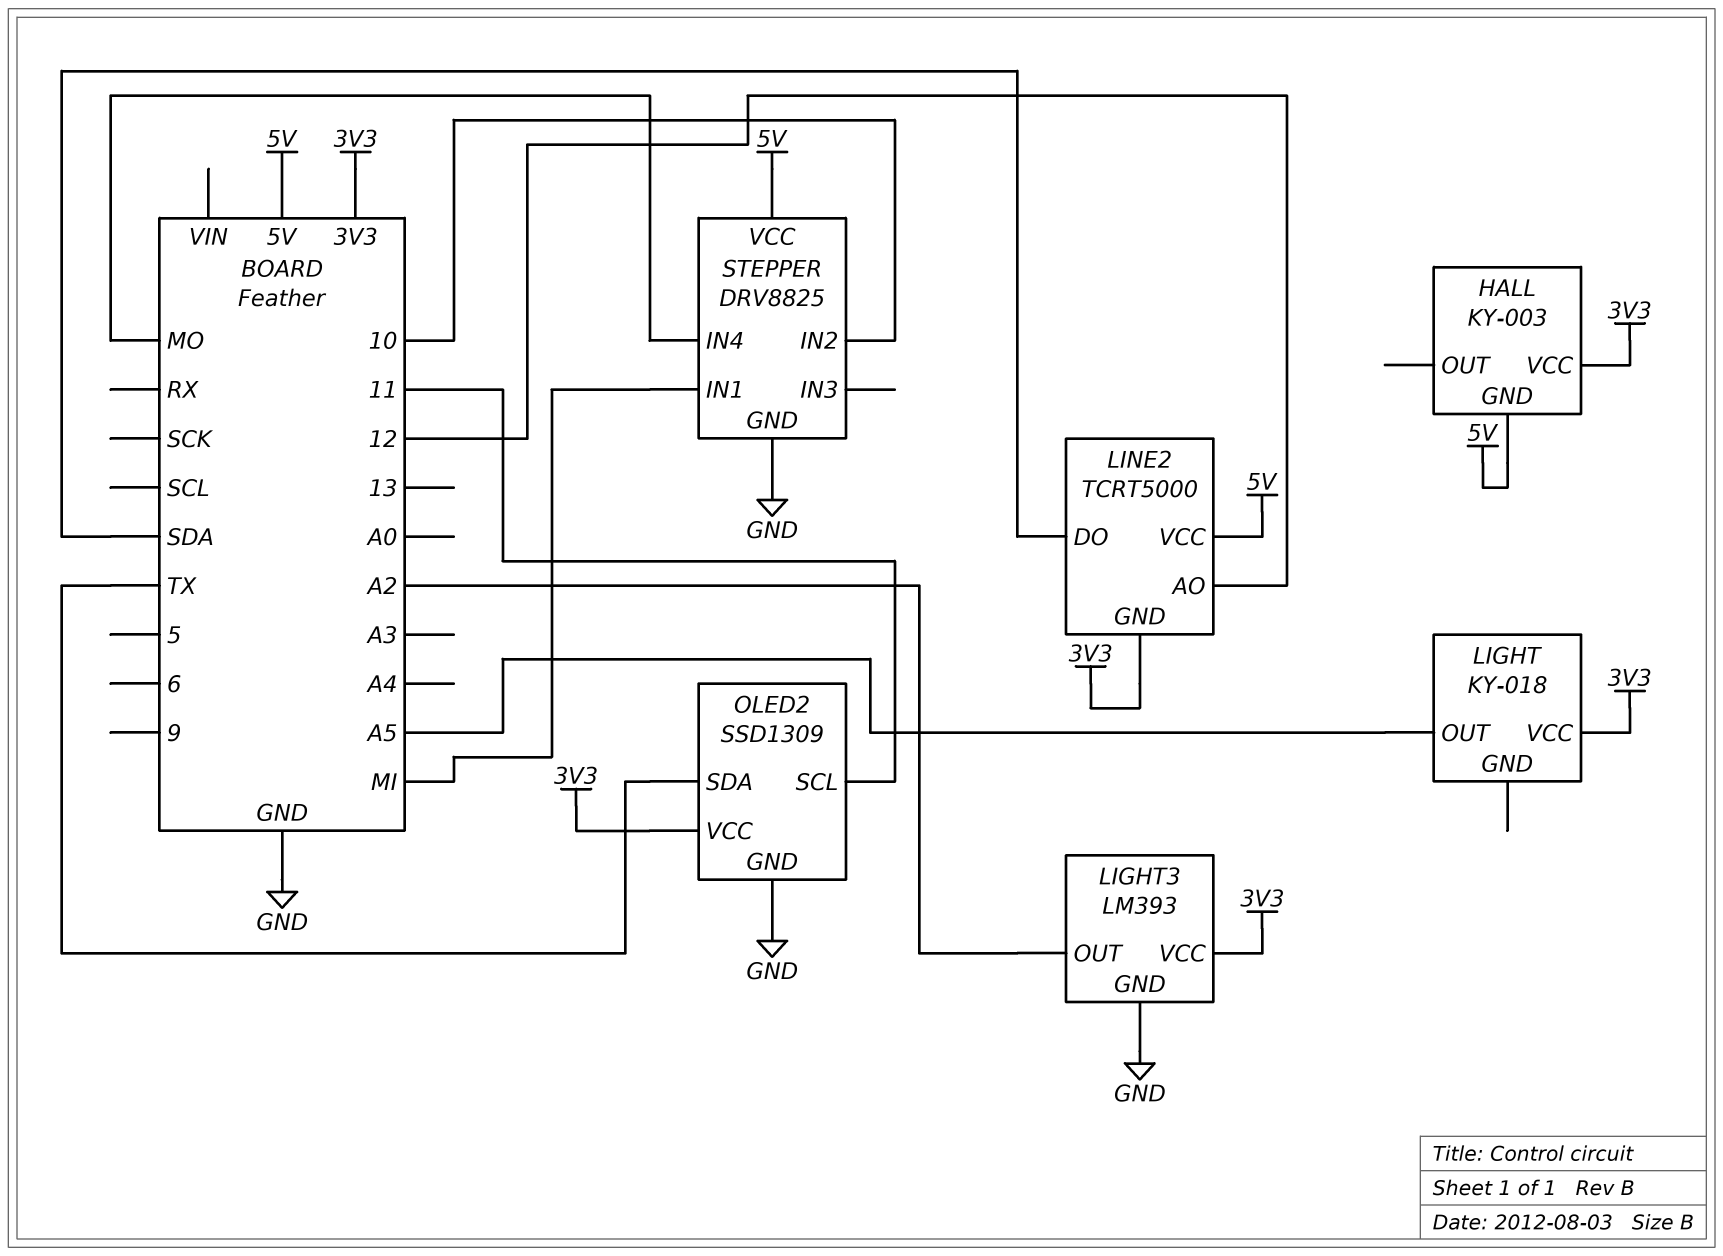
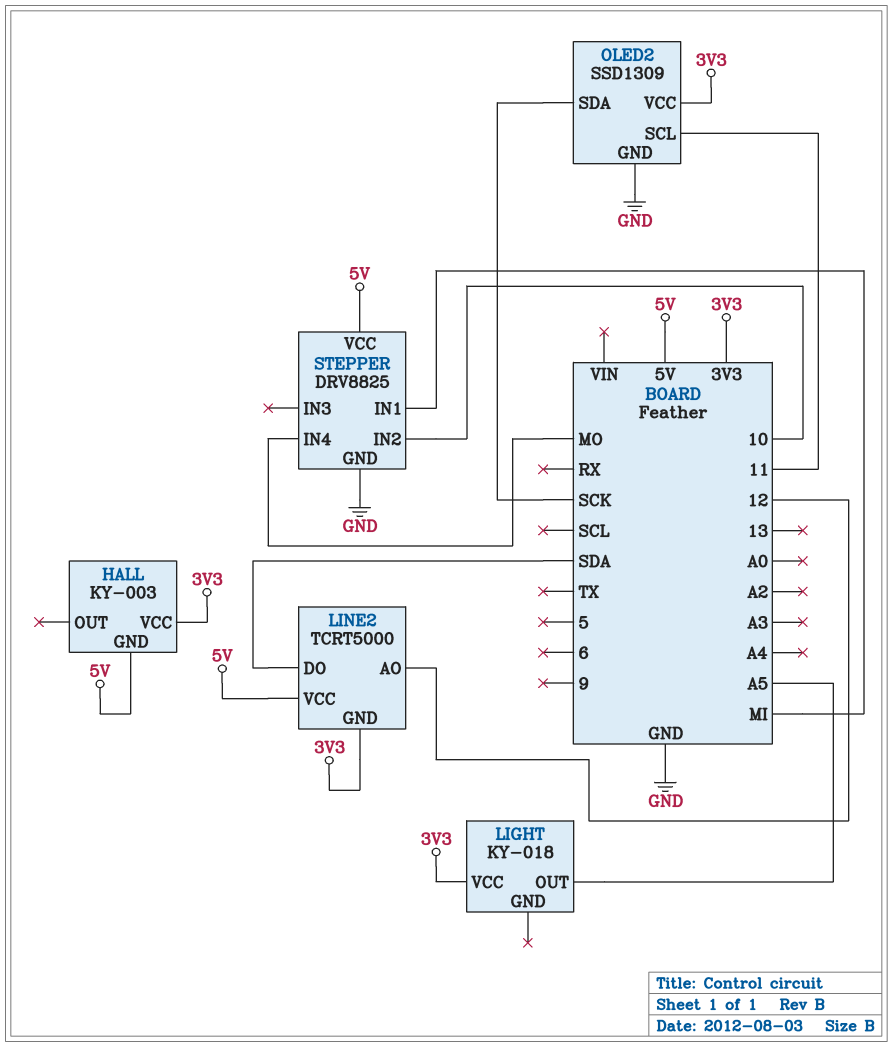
LIGHT3: LM393 -> none
LIGHT3 pin GND: GND -> none
LIGHT3 pin OUT: A2 -> none
LIGHT3 pin VCC: 3V3 -> none
OLED2 pin SDA: TX -> SCK

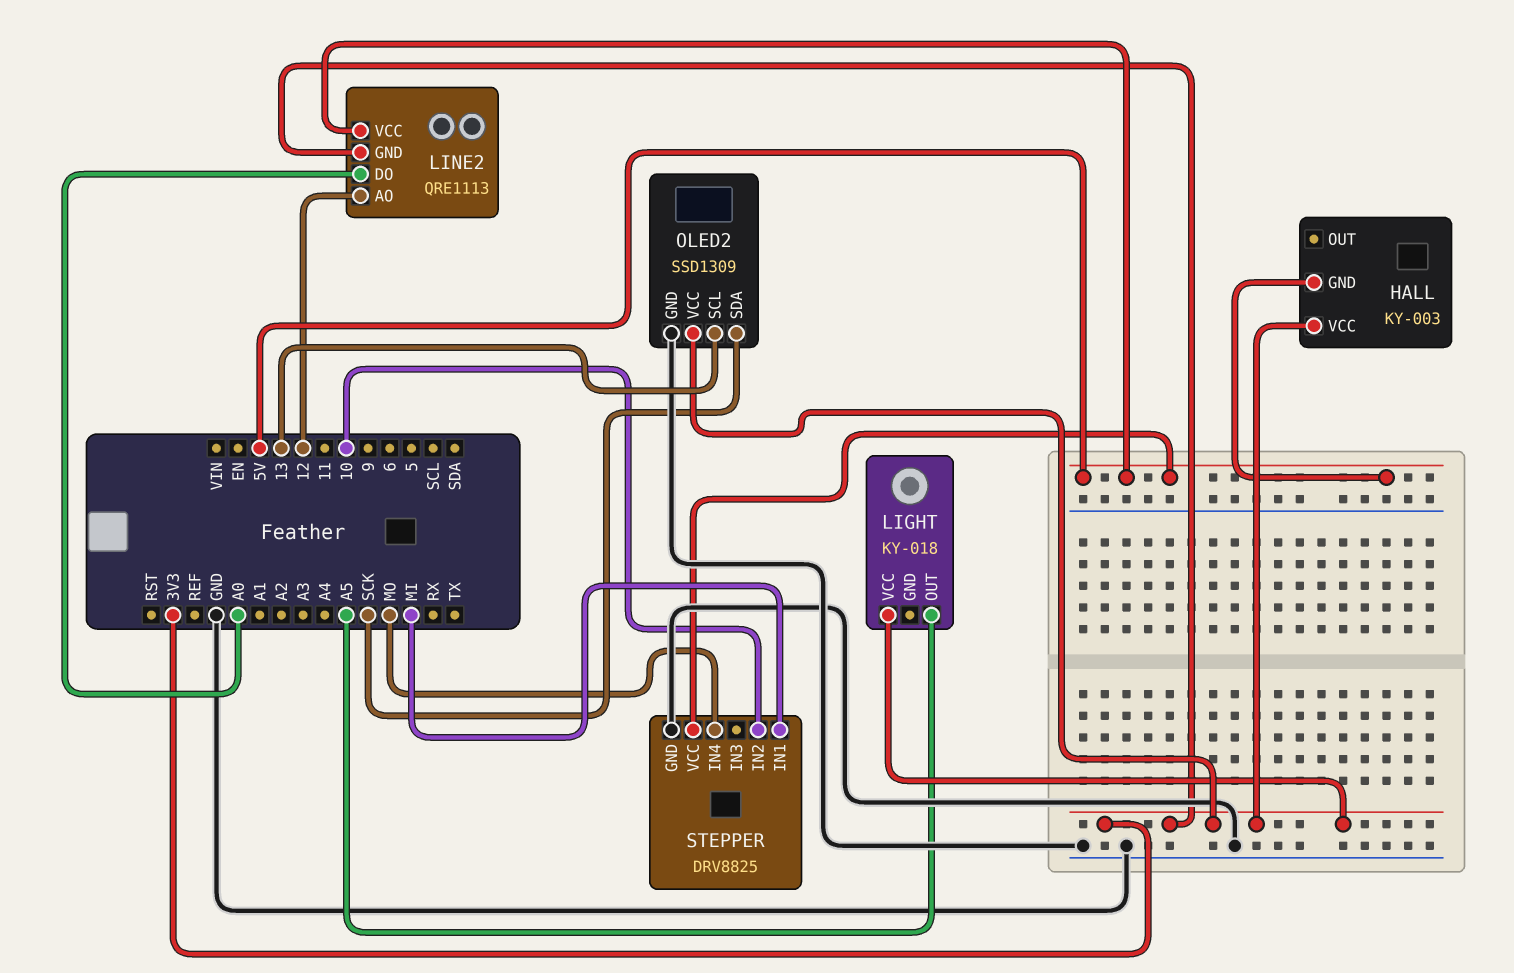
LINE2: TCRT5000 -> QRE1113
LINE2 pin DO: SDA -> A0
OLED2 pin SCL: 11 -> 13

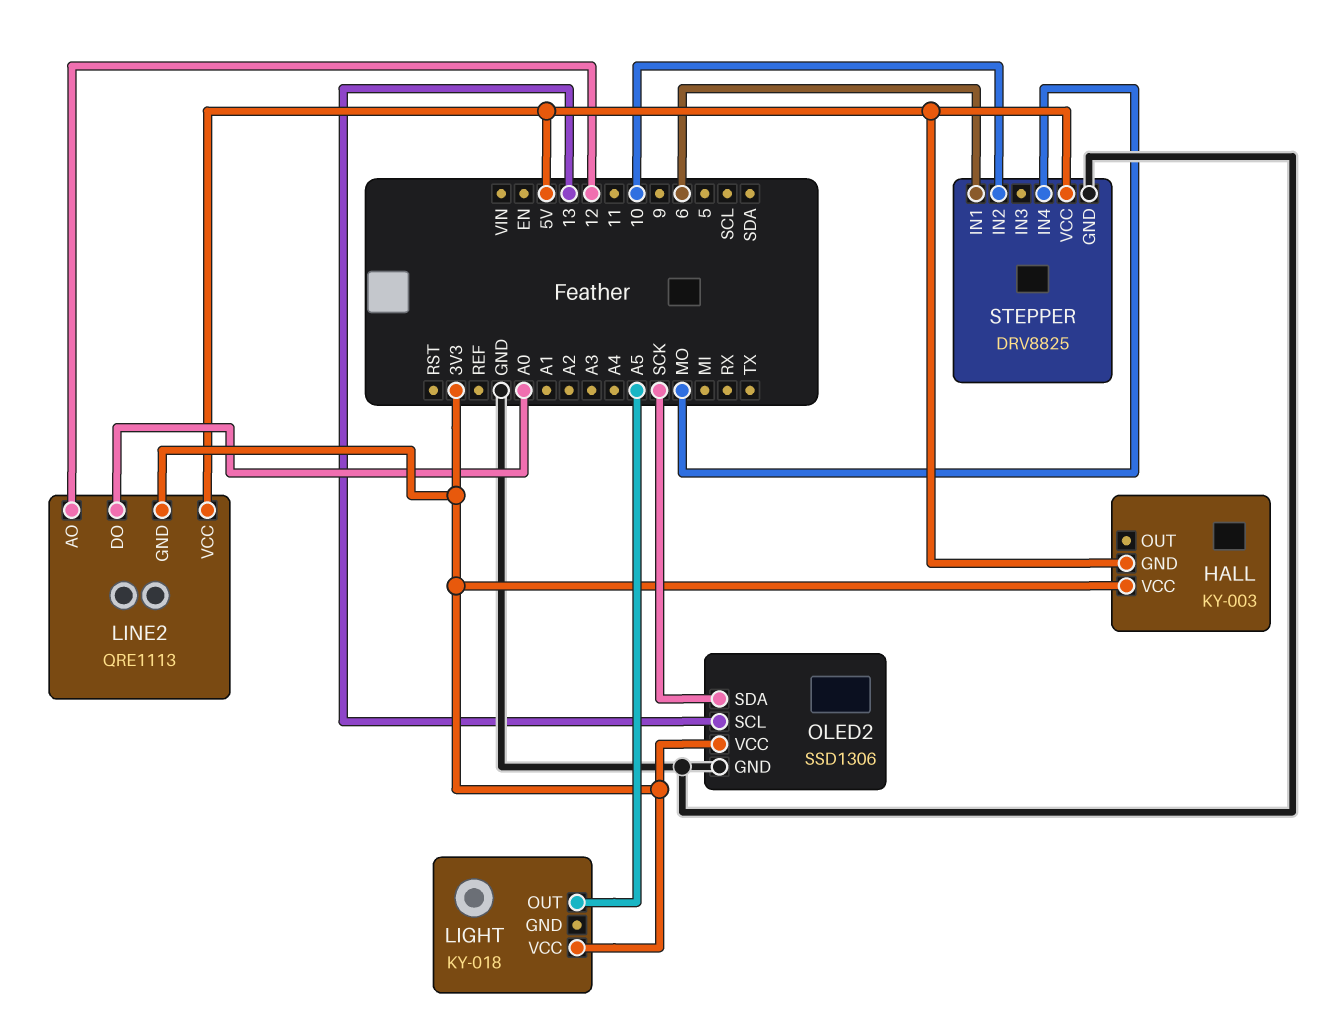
OLED2: SSD1309 -> SSD1306
STEPPER pin IN1: MI -> 6

